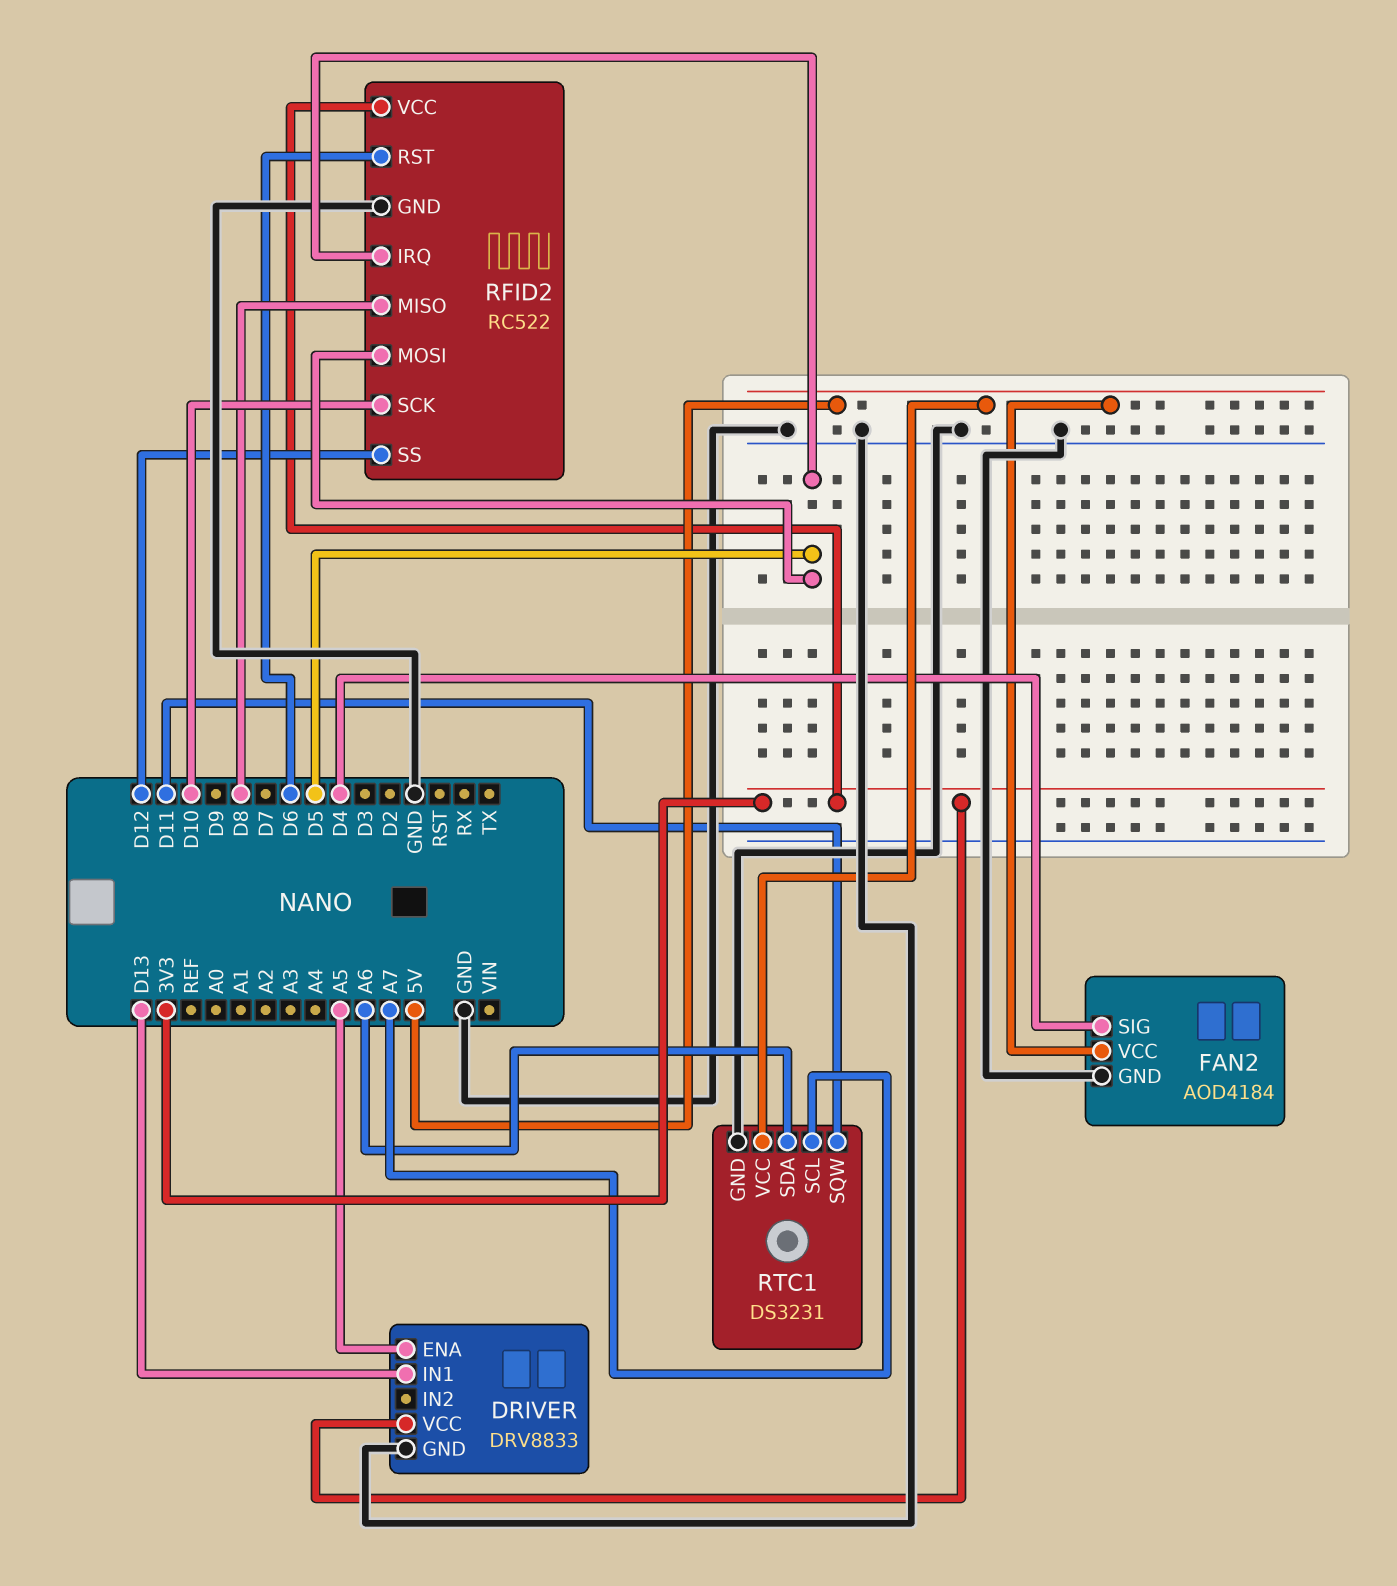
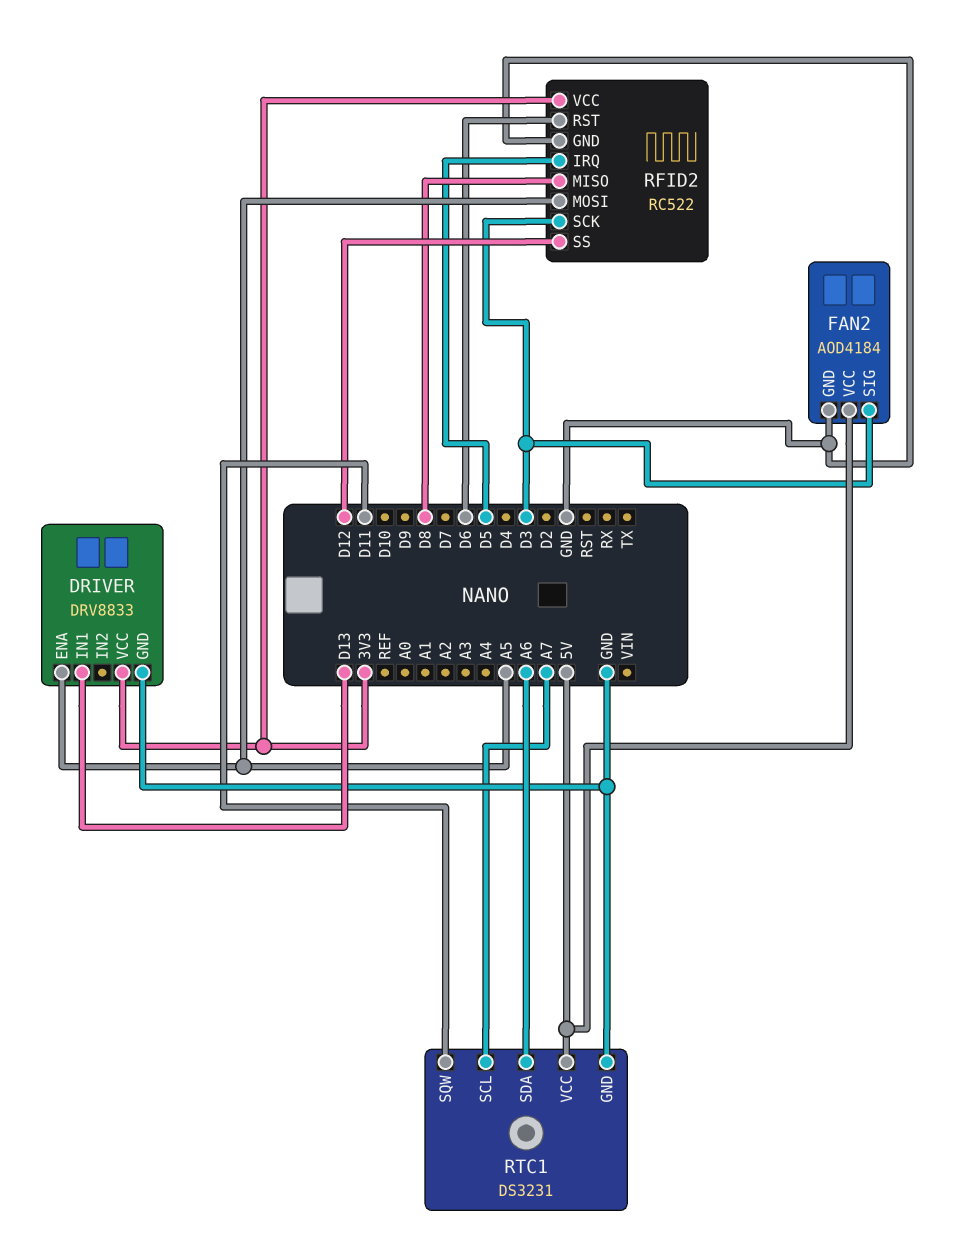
FAN2 pin SIG: D4 -> D3
RFID2 pin MOSI: D5 -> A5
RFID2 pin SCK: D10 -> D3

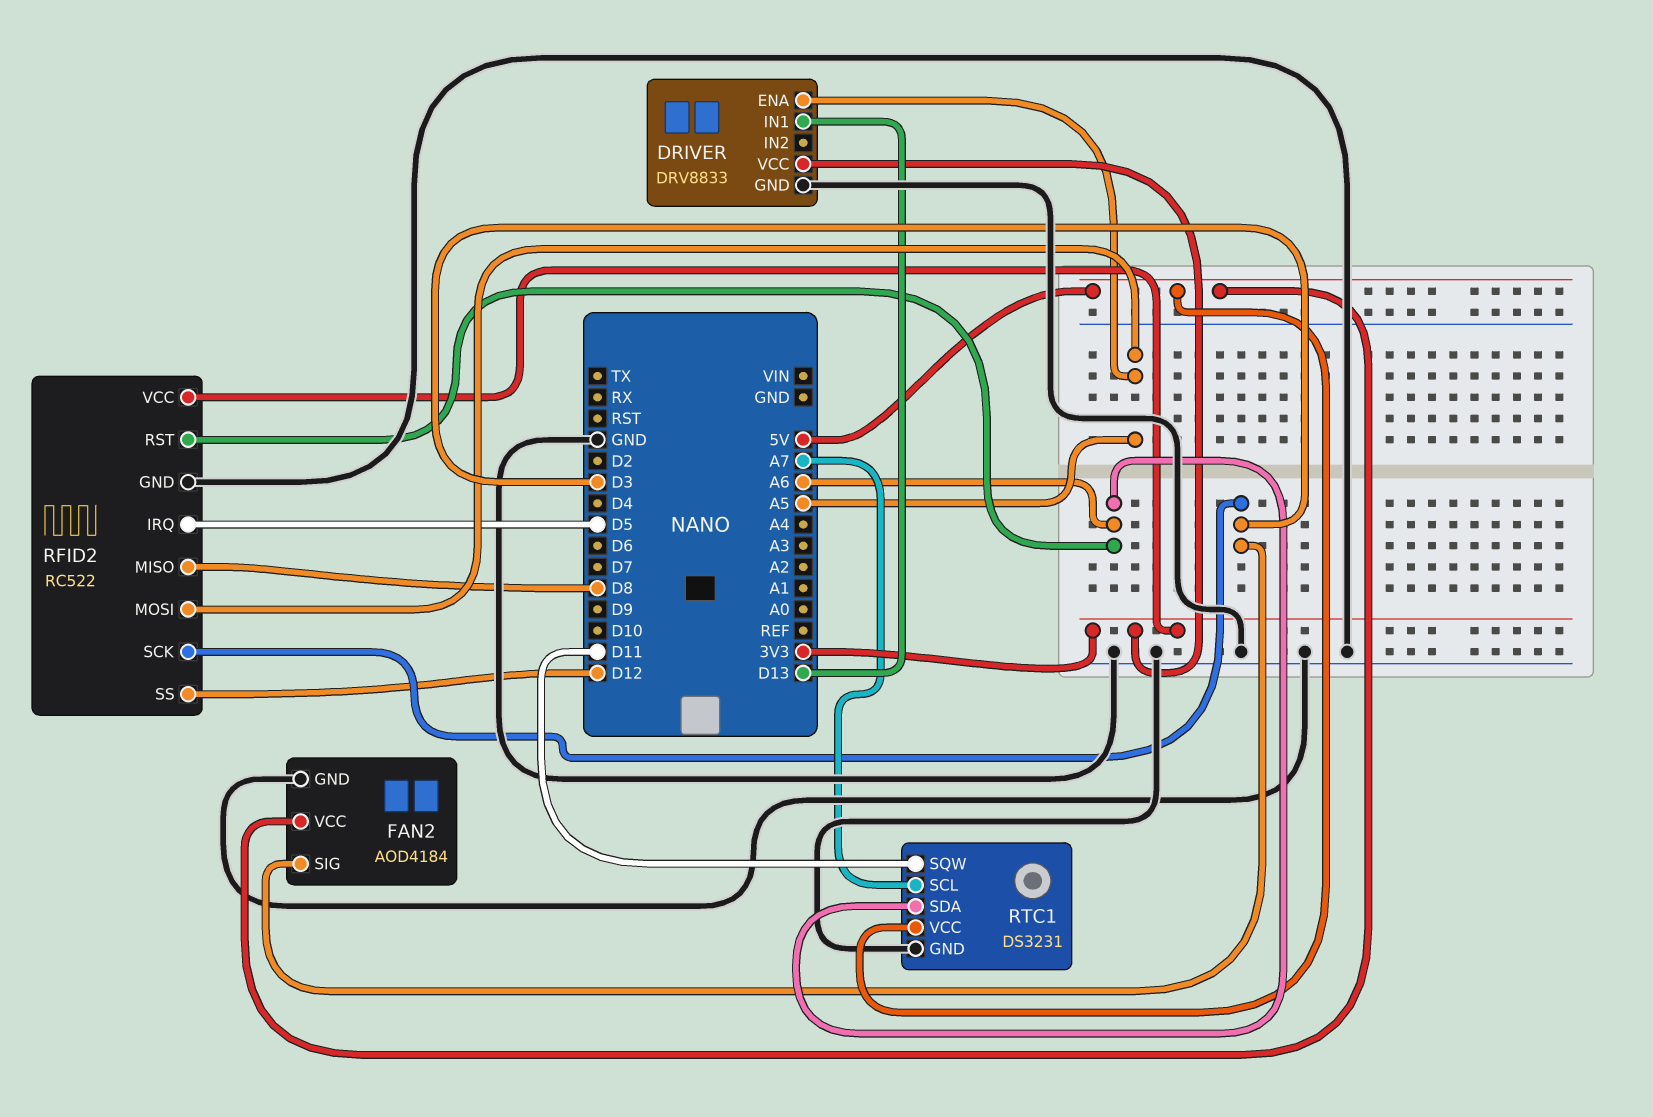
RFID2 pin RST: D6 -> A6

